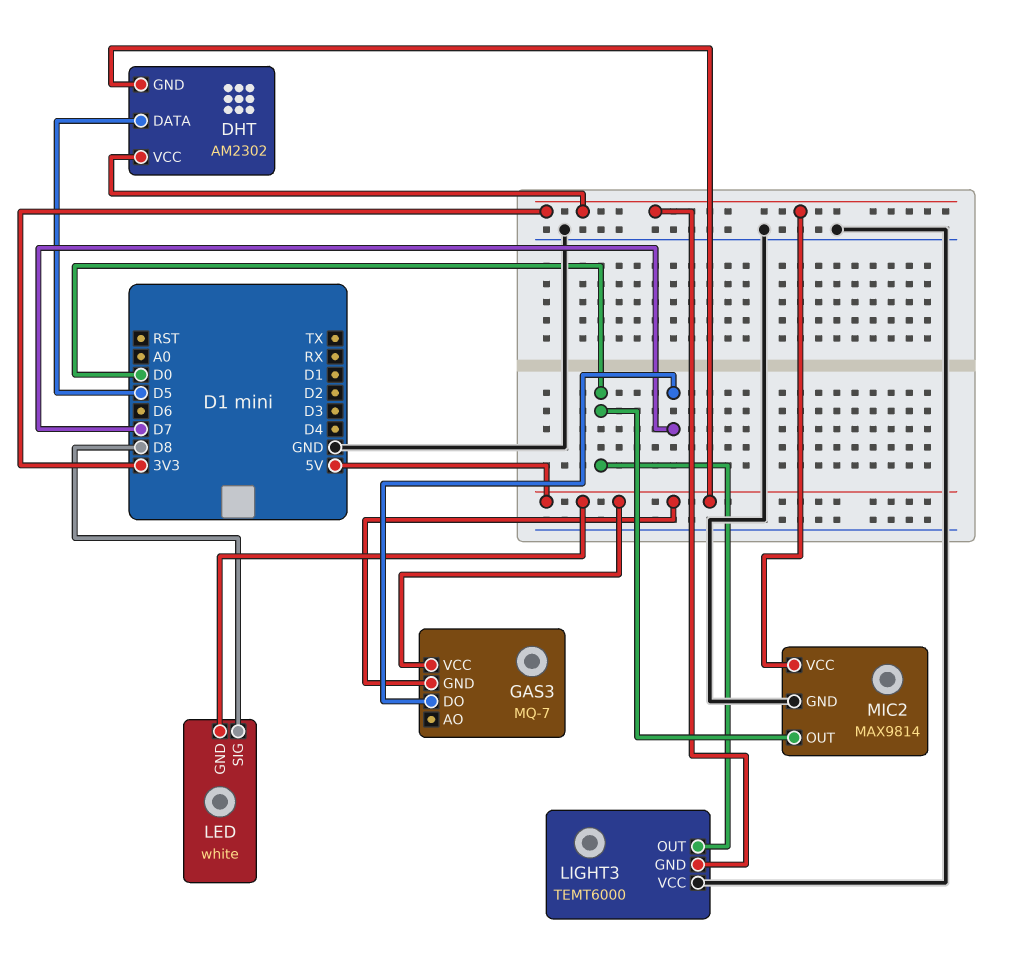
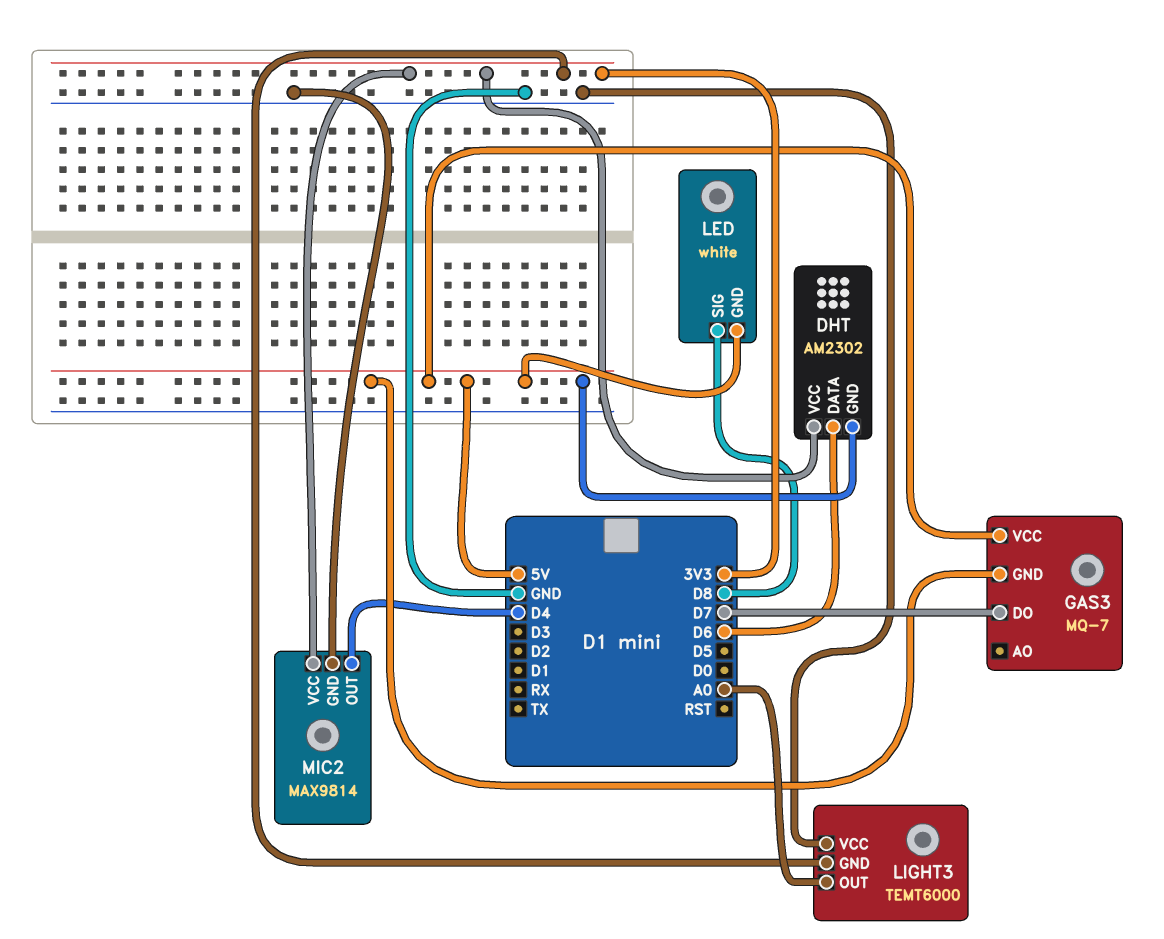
DHT pin DATA: D5 -> D6
LIGHT3 pin OUT: D0 -> A0
MIC2 pin OUT: D0 -> D4

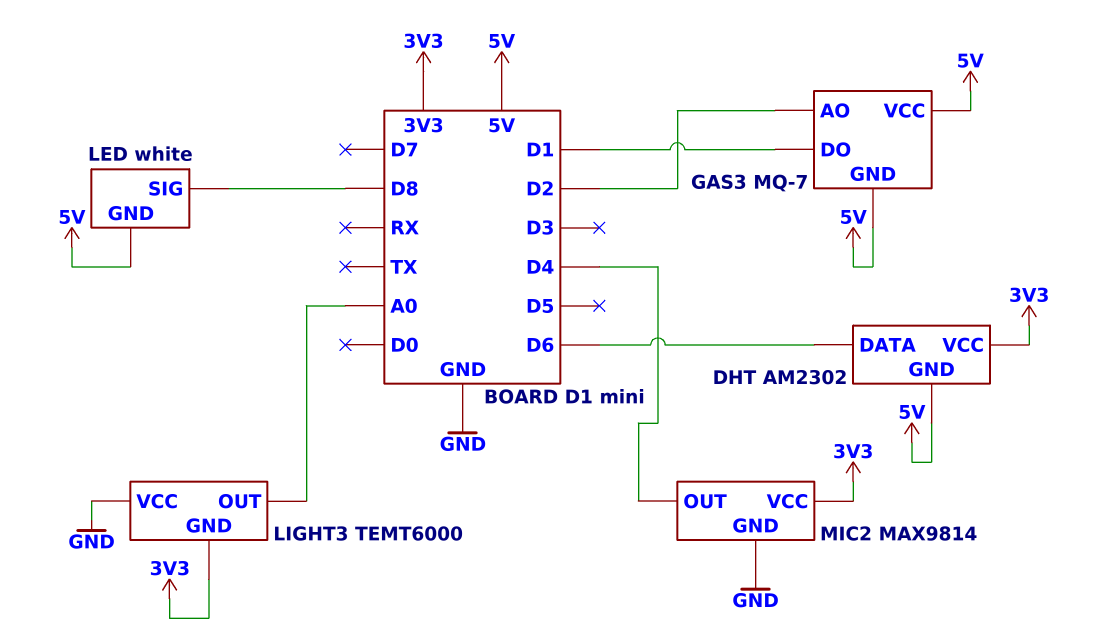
GAS3 pin AO: none -> D2
GAS3 pin DO: D7 -> D1

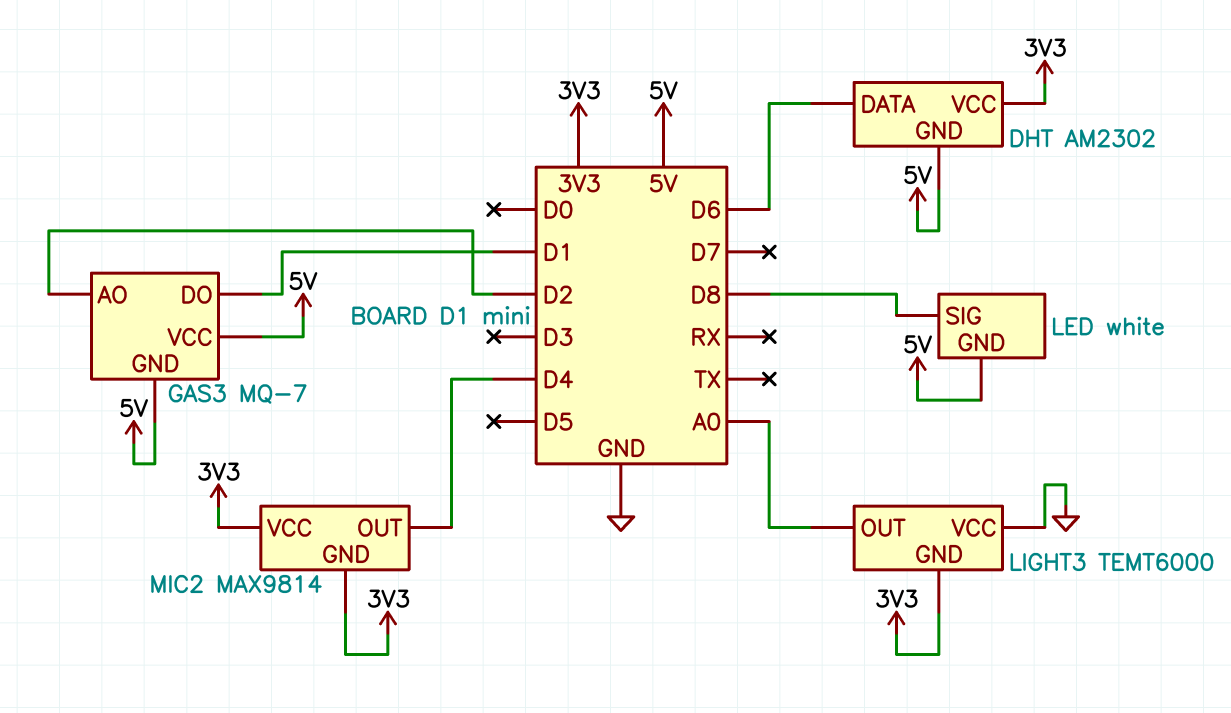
MIC2 pin GND: GND -> 3V3

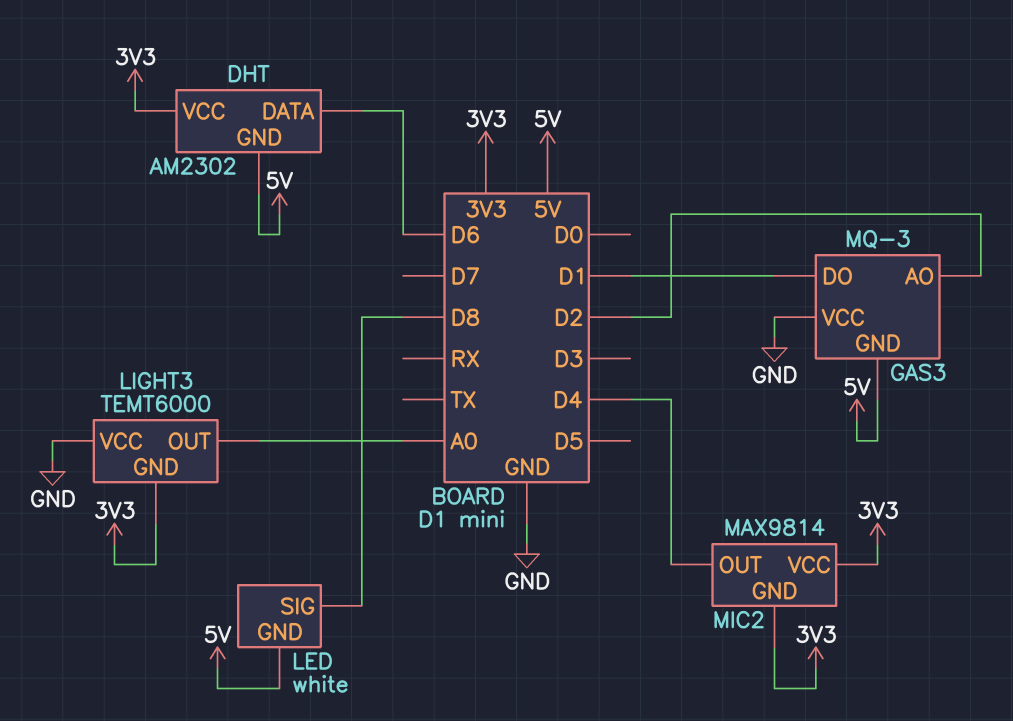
GAS3: MQ-7 -> MQ-3
GAS3 pin VCC: 5V -> GND

